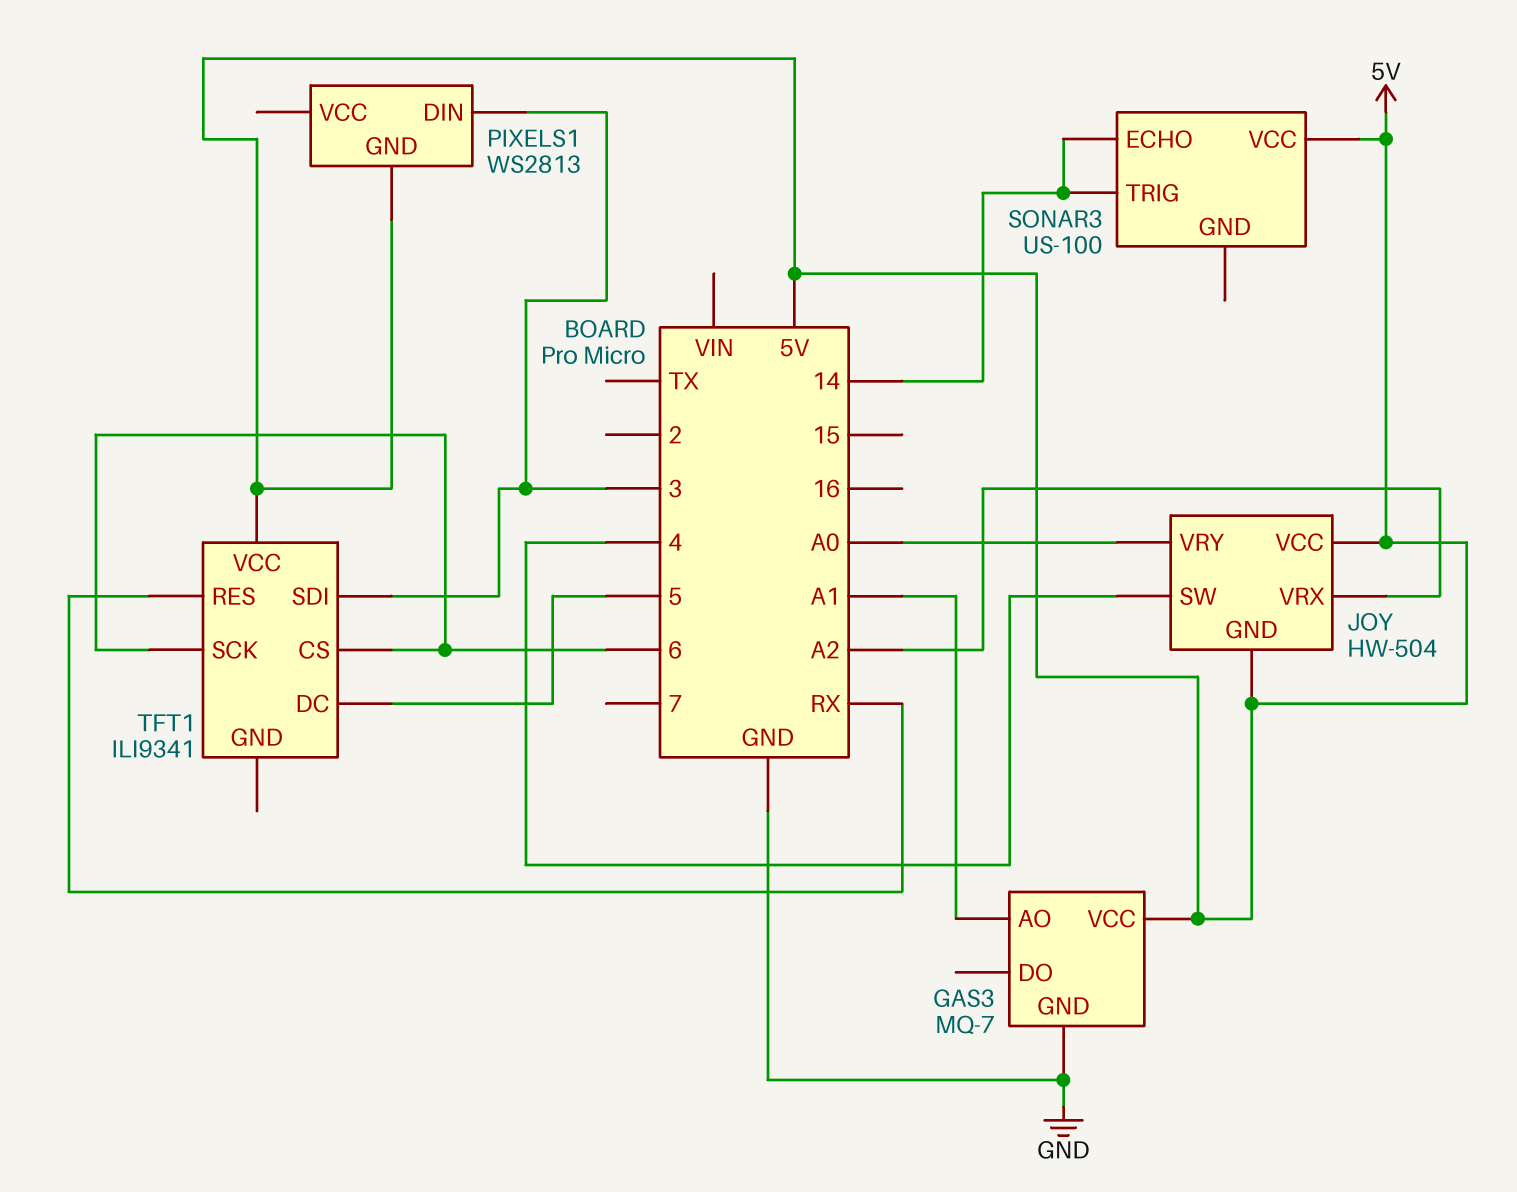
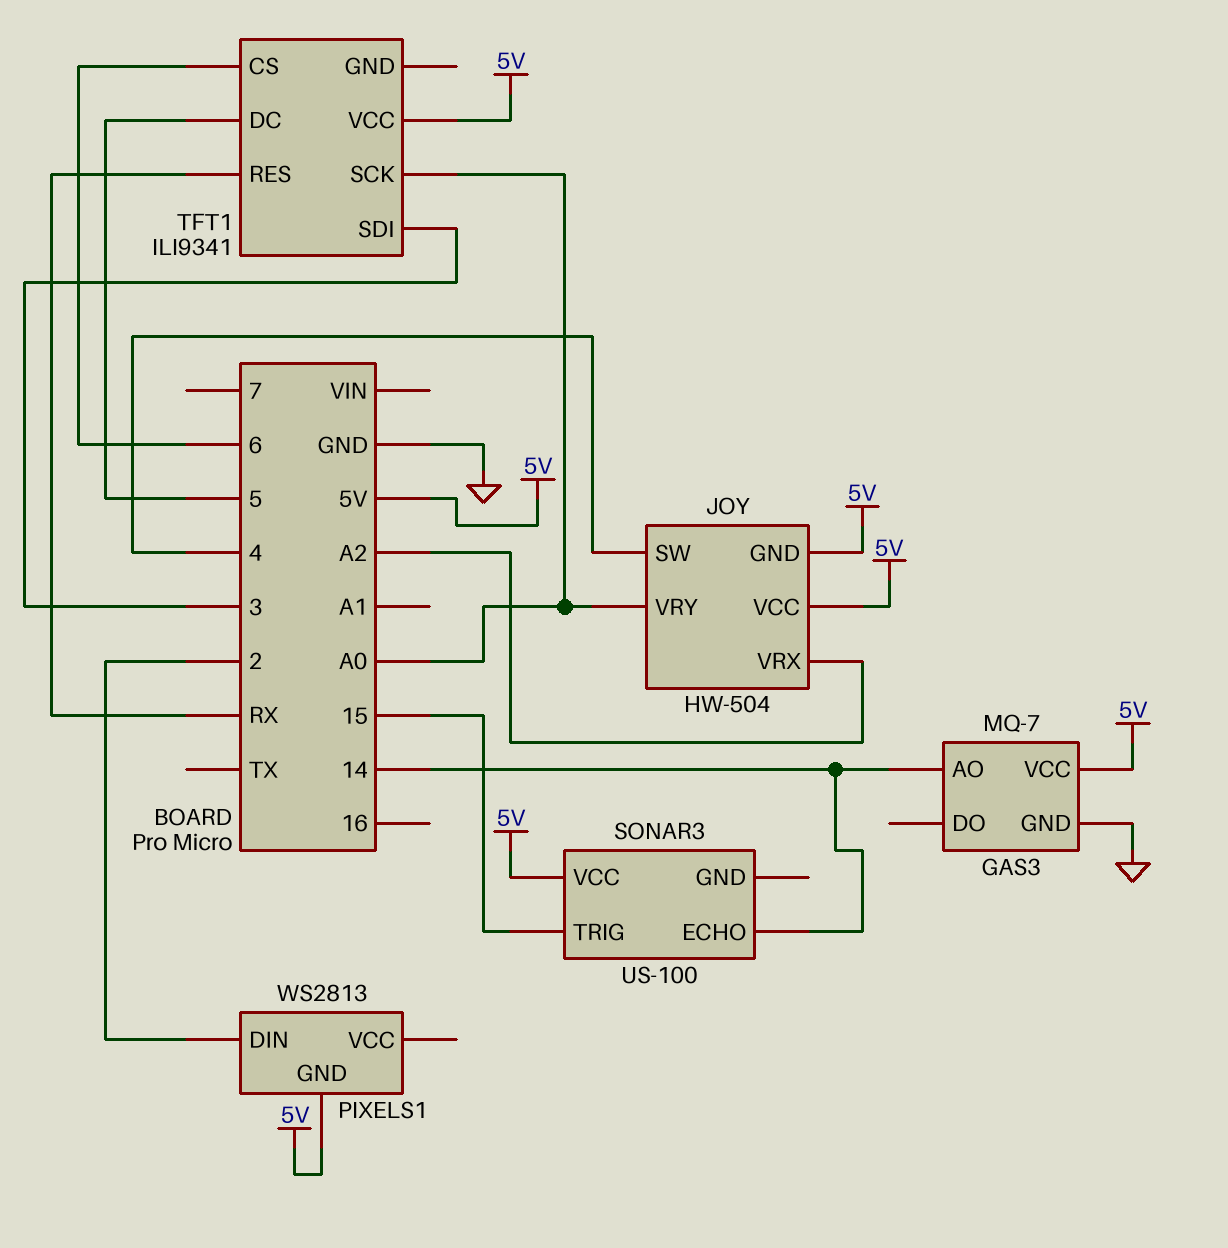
GAS3 pin AO: A1 -> 14
PIXELS1 pin DIN: 3 -> 2
SONAR3 pin TRIG: 14 -> 15
TFT1 pin SCK: 6 -> A0

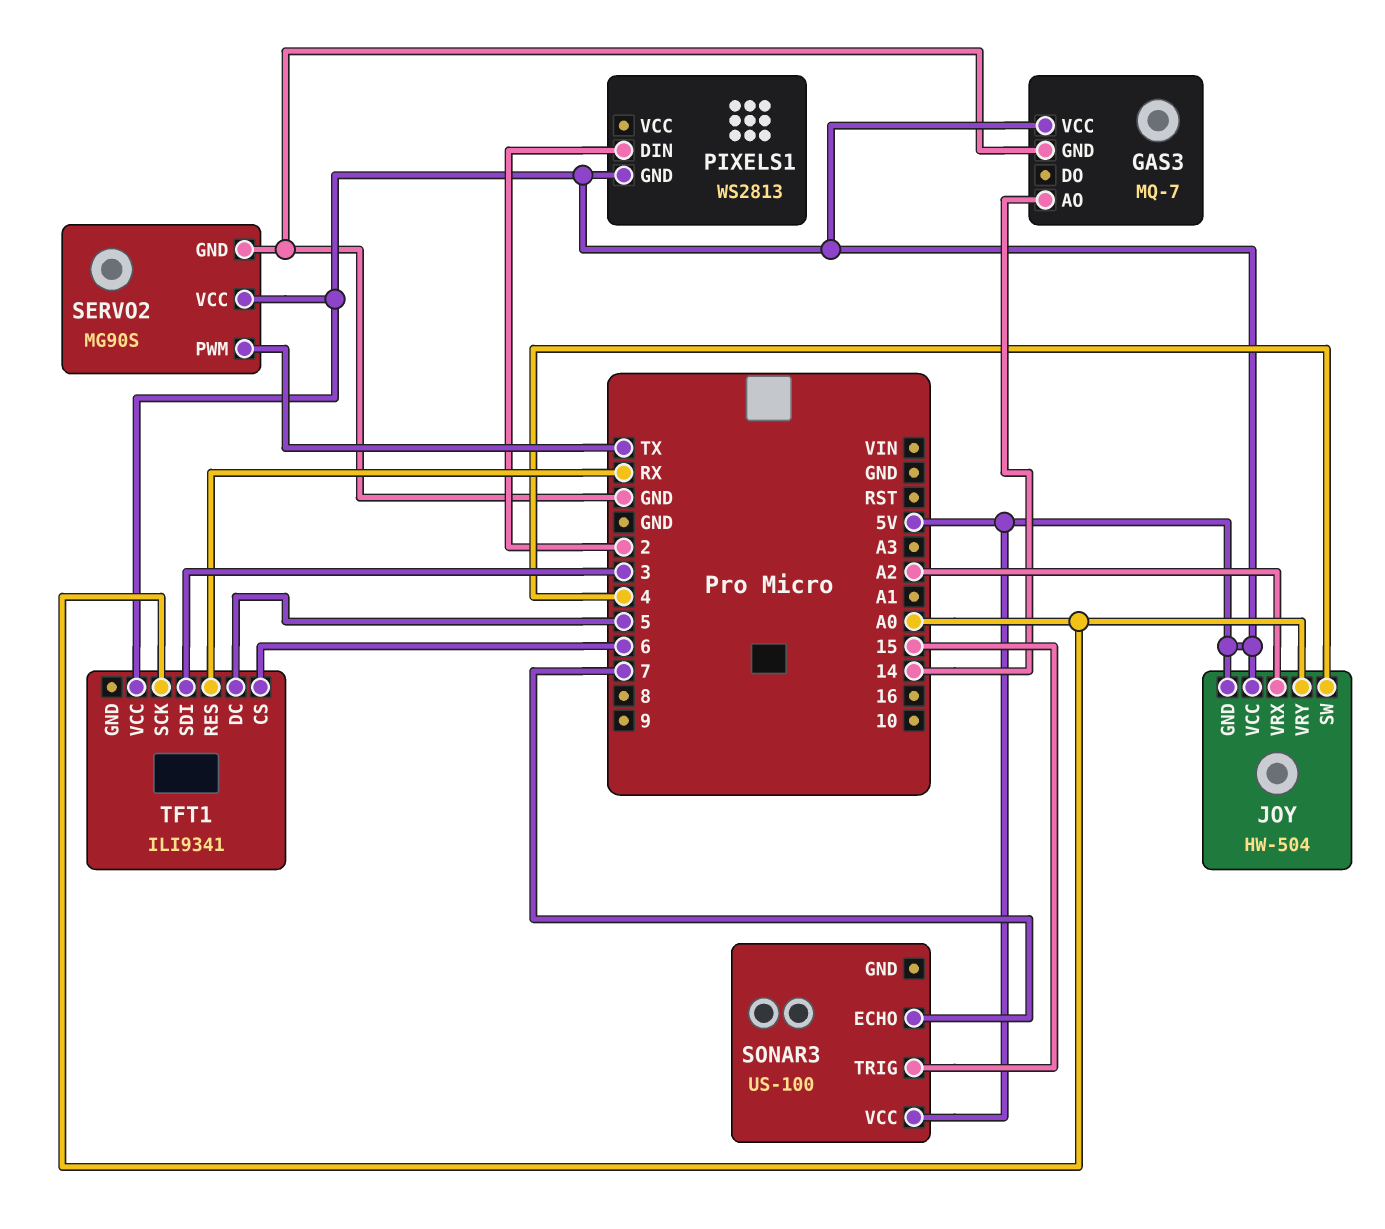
SERVO2: none -> MG90S
SERVO2 pin GND: none -> GND
SERVO2 pin PWM: none -> TX
SERVO2 pin VCC: none -> 5V
SONAR3 pin ECHO: 14 -> 7

